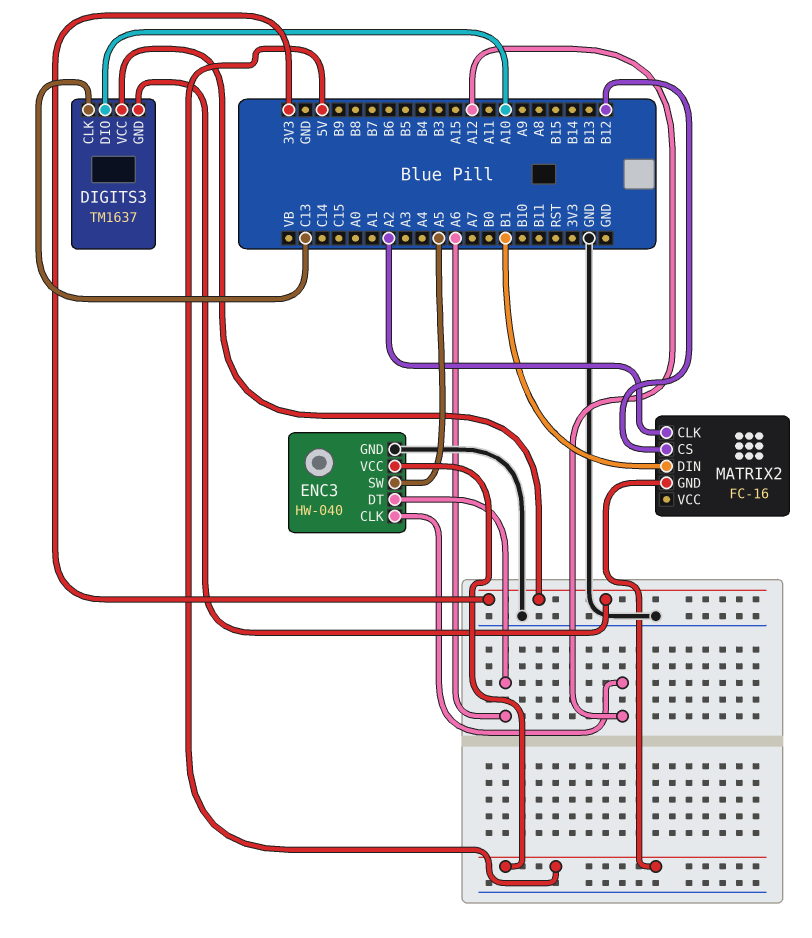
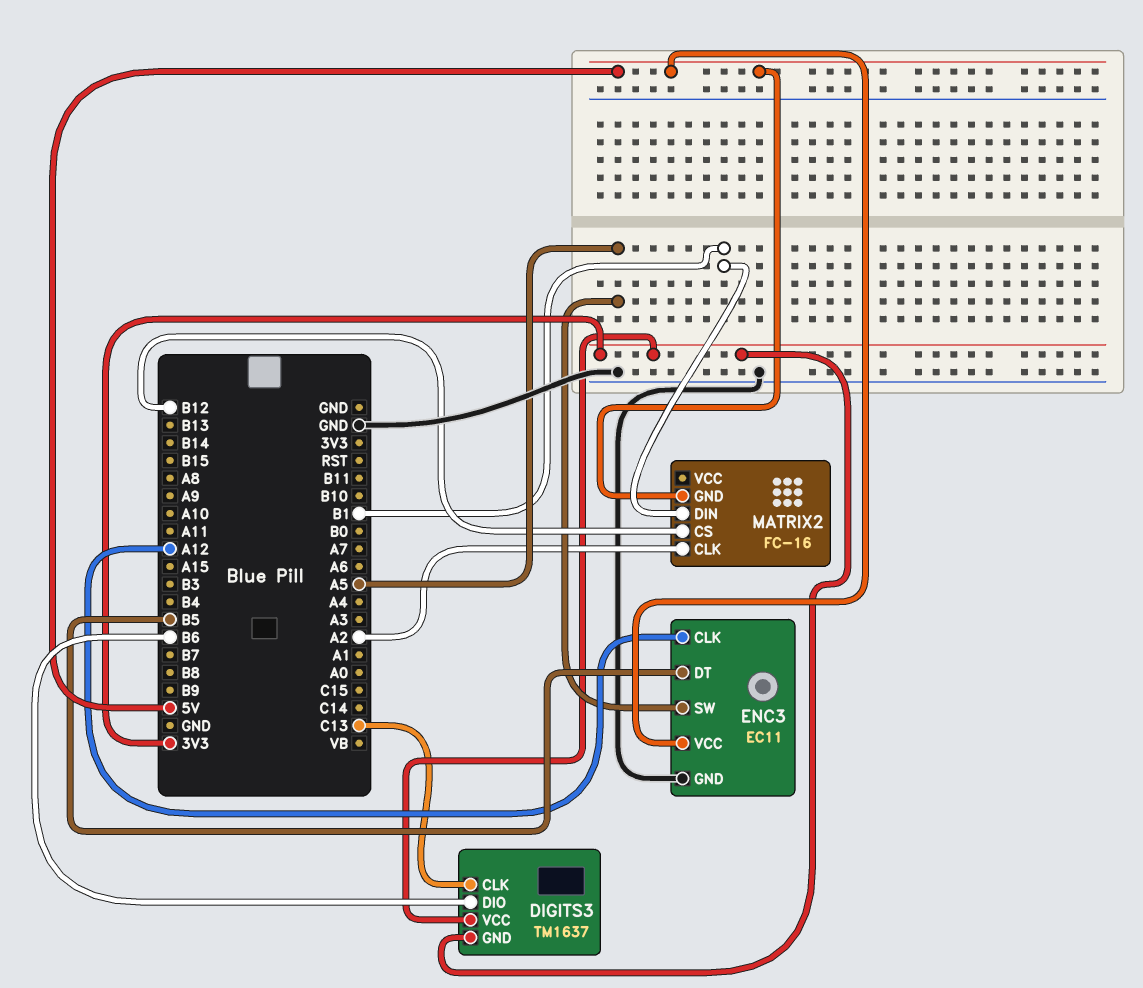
DIGITS3 pin DIO: A10 -> B6
ENC3: HW-040 -> EC11
ENC3 pin DT: A6 -> B5

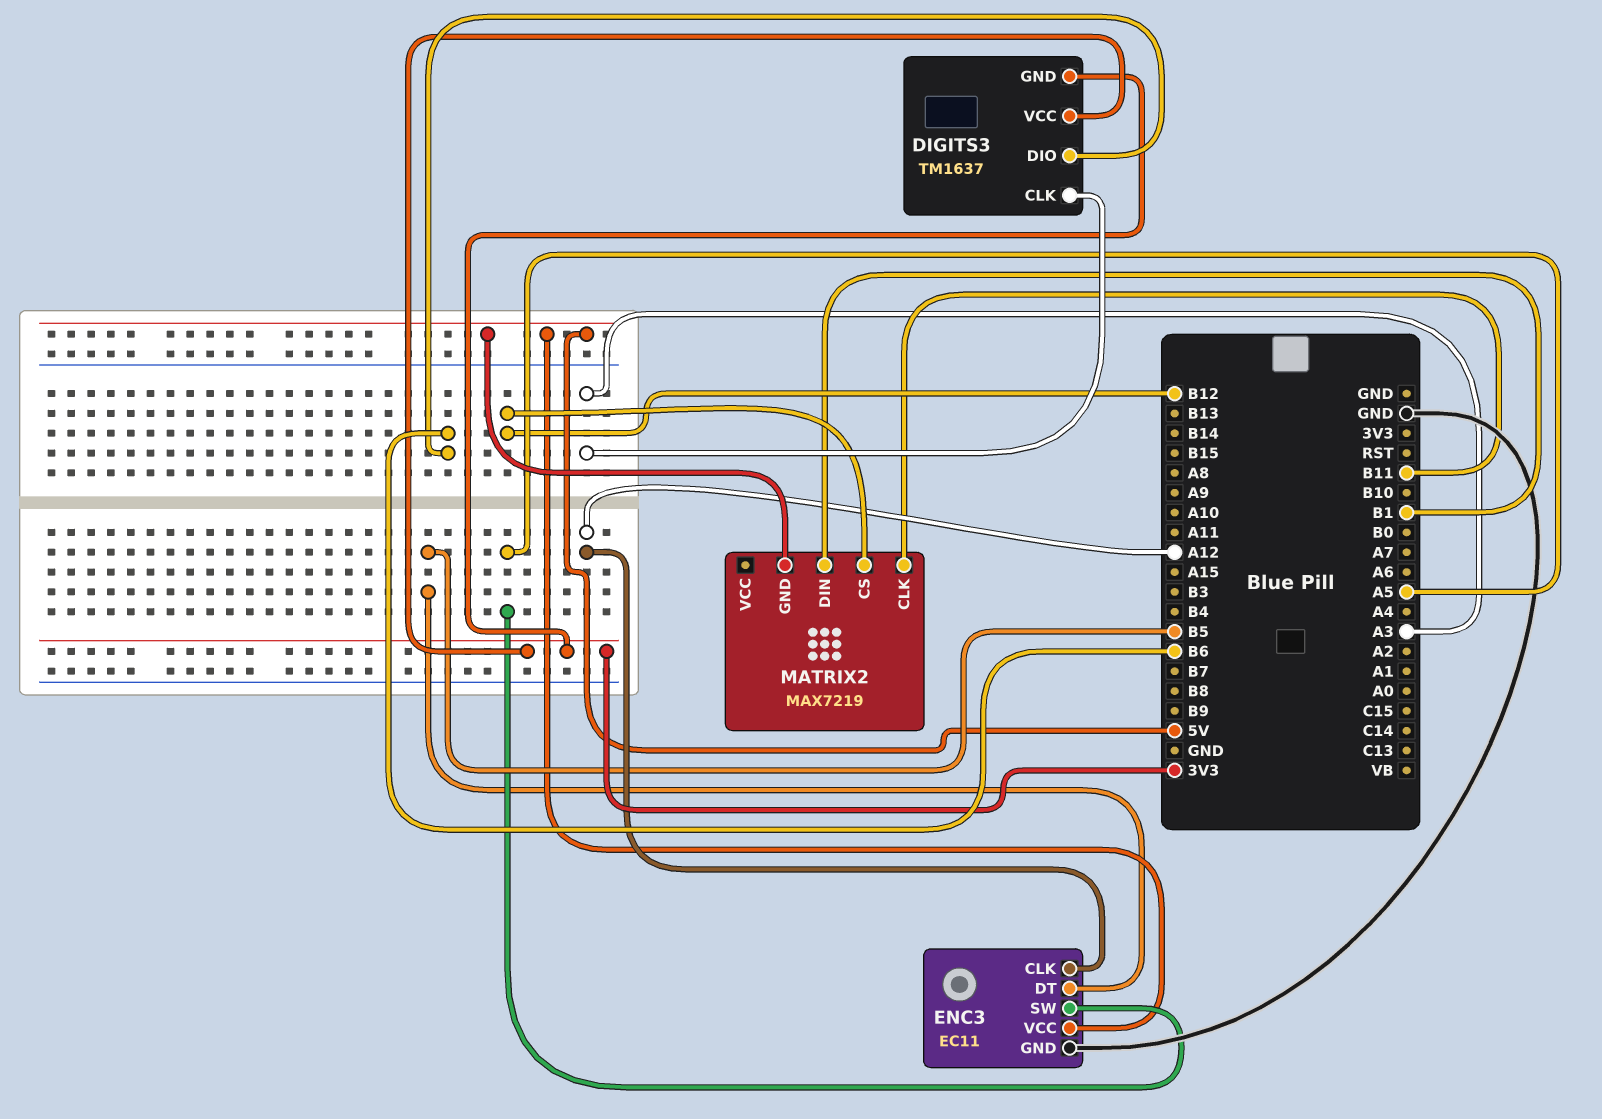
DIGITS3 pin CLK: C13 -> A3
MATRIX2: FC-16 -> MAX7219
MATRIX2 pin CLK: A2 -> B11

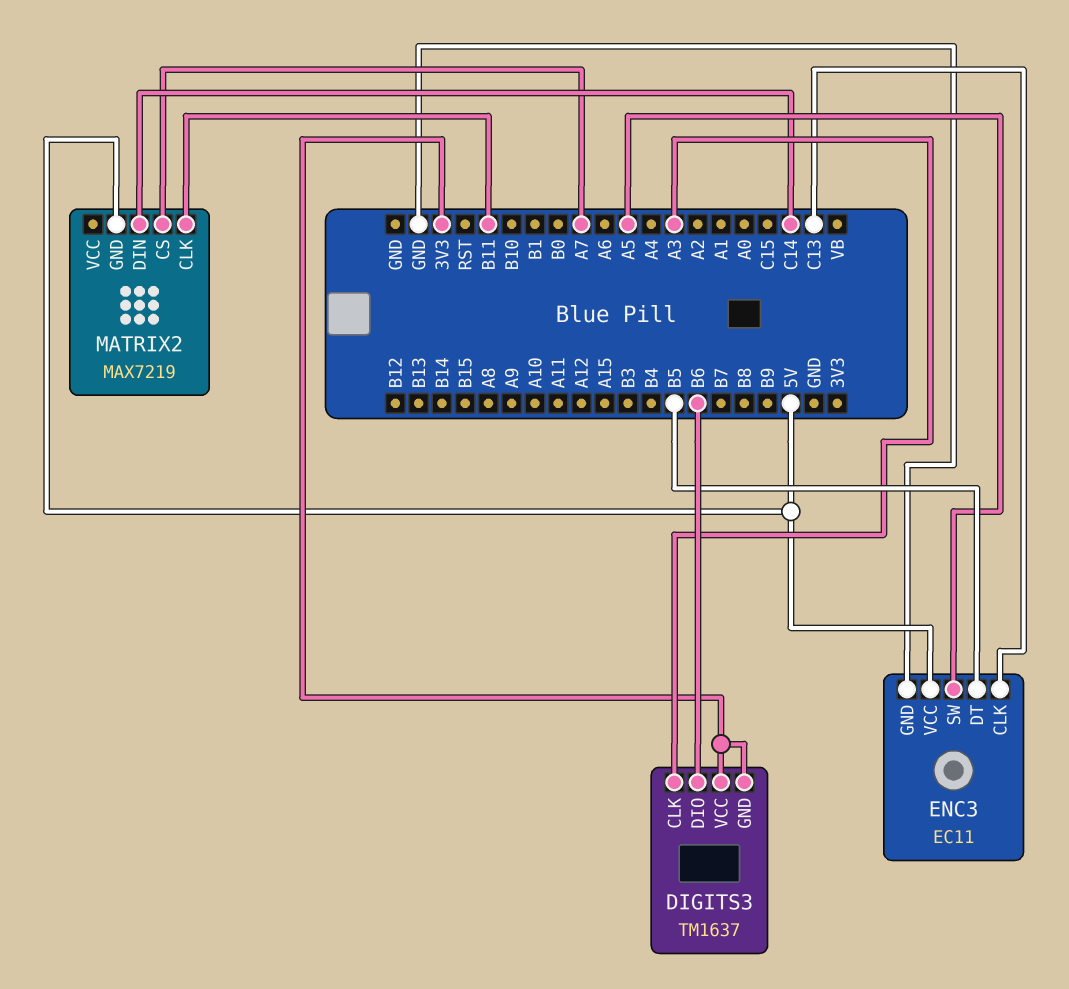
ENC3 pin CLK: A12 -> C13
MATRIX2 pin CS: B12 -> A7
MATRIX2 pin DIN: B1 -> C14

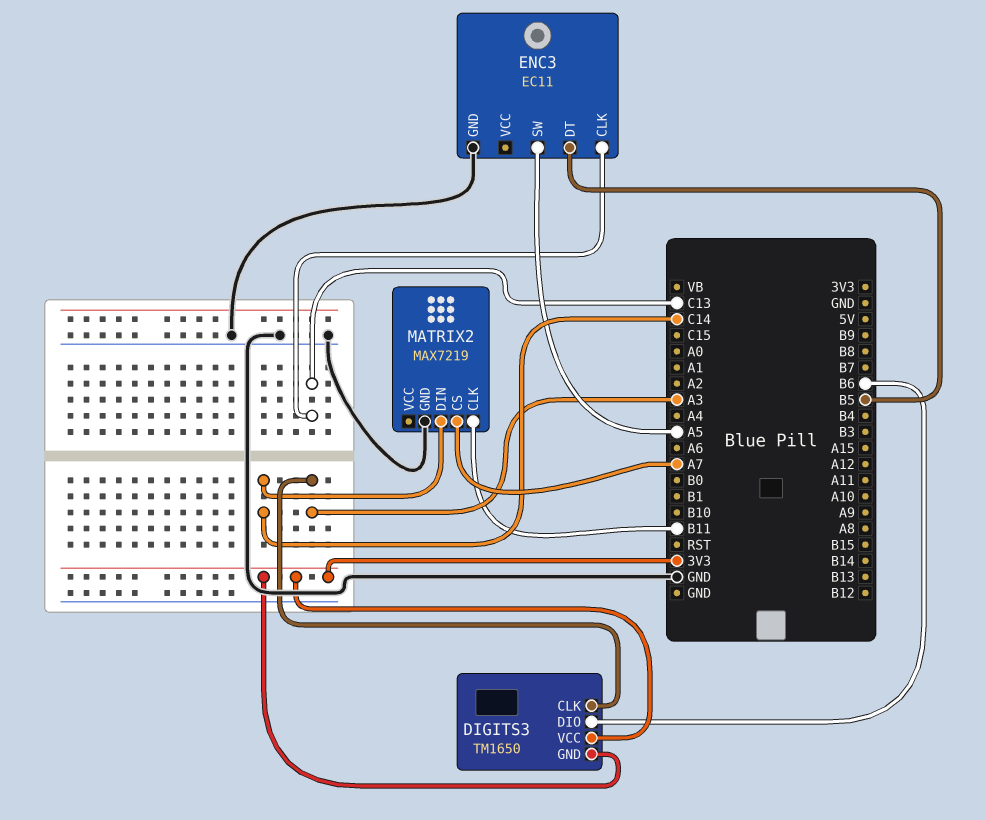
DIGITS3: TM1637 -> TM1650
ENC3 pin VCC: 5V -> none
MATRIX2 pin GND: 5V -> GND

